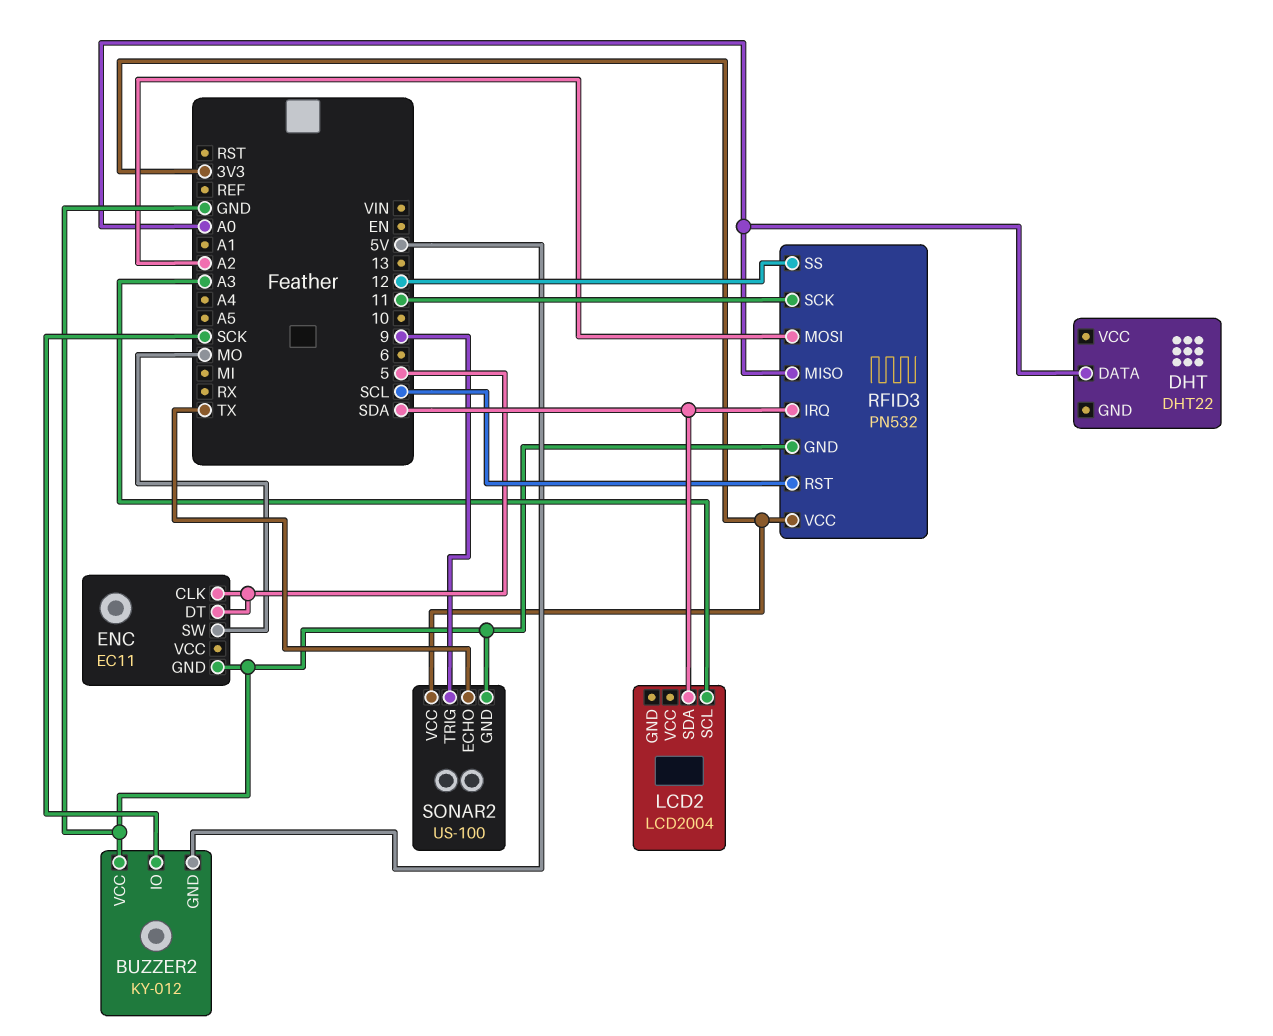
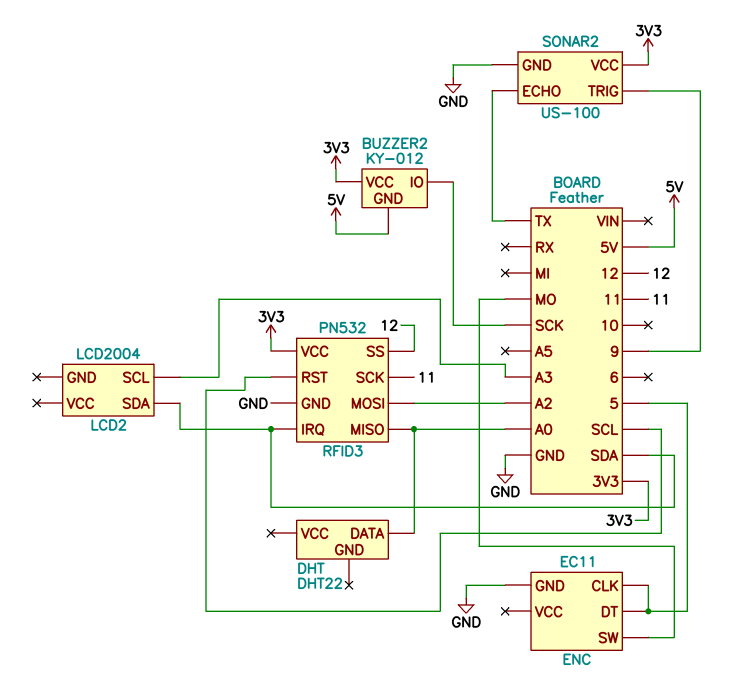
BUZZER2 pin VCC: GND -> 3V3

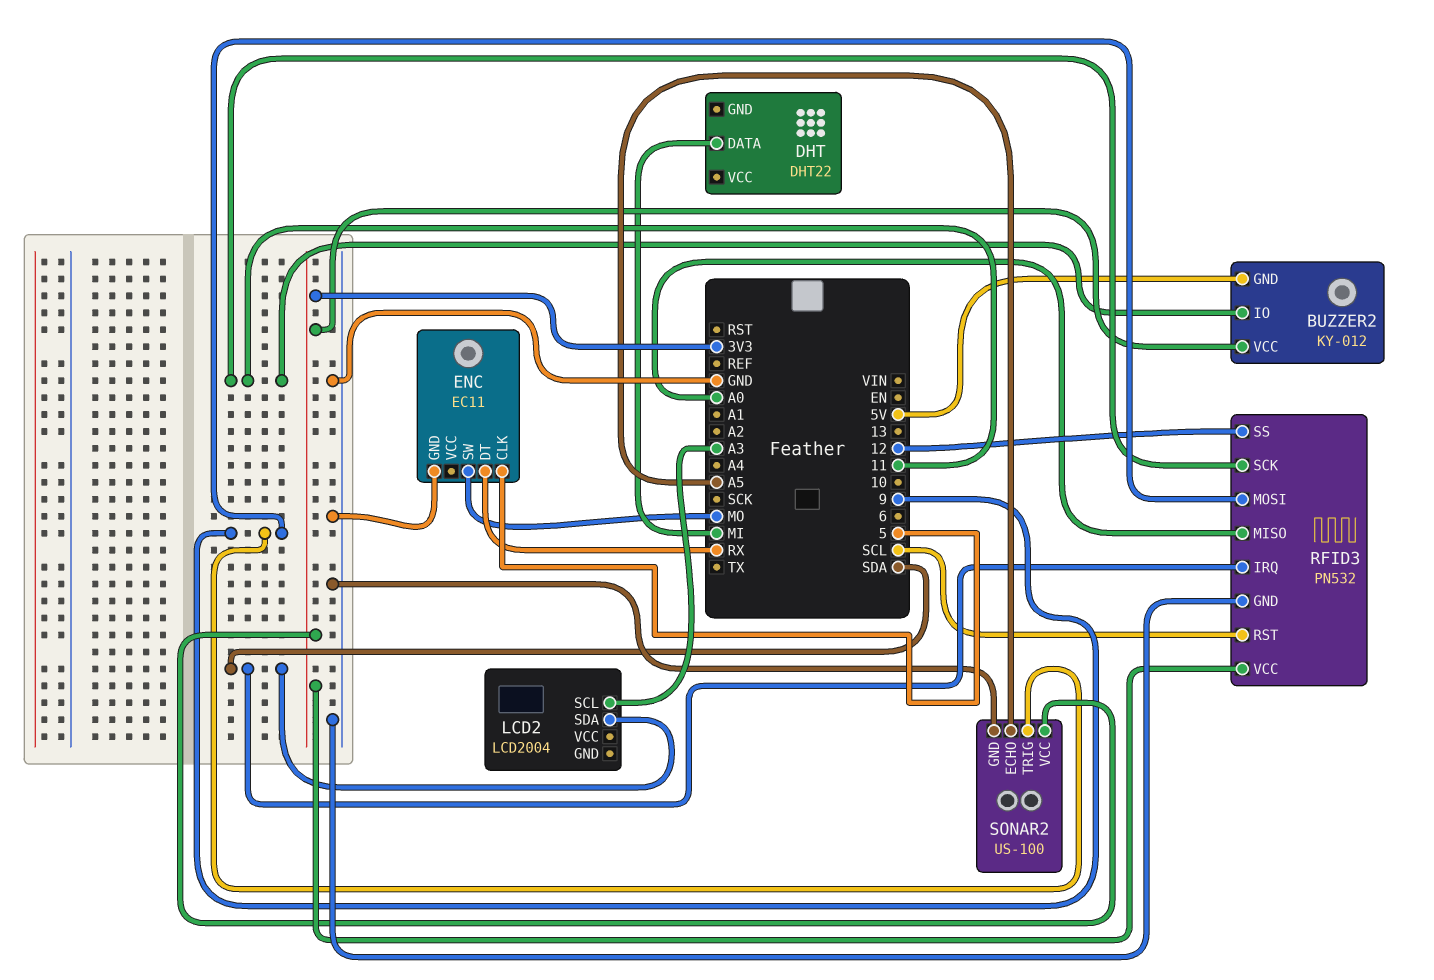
BUZZER2 pin IO: SCK -> 11
DHT pin DATA: A0 -> MI
ENC pin DT: 5 -> RX
RFID3 pin MOSI: A2 -> 9
SONAR2 pin ECHO: TX -> A5

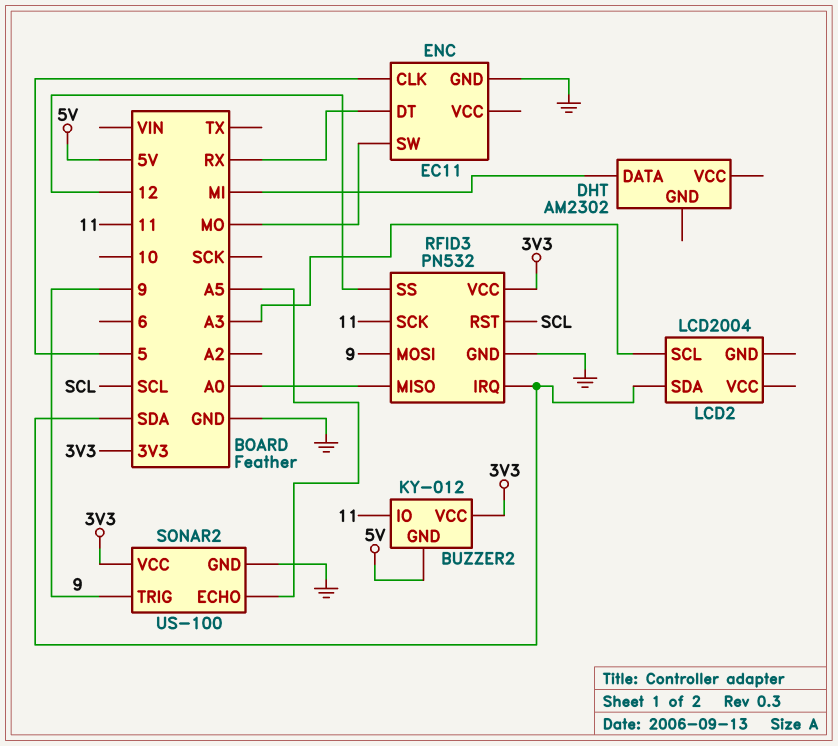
DHT: DHT22 -> AM2302

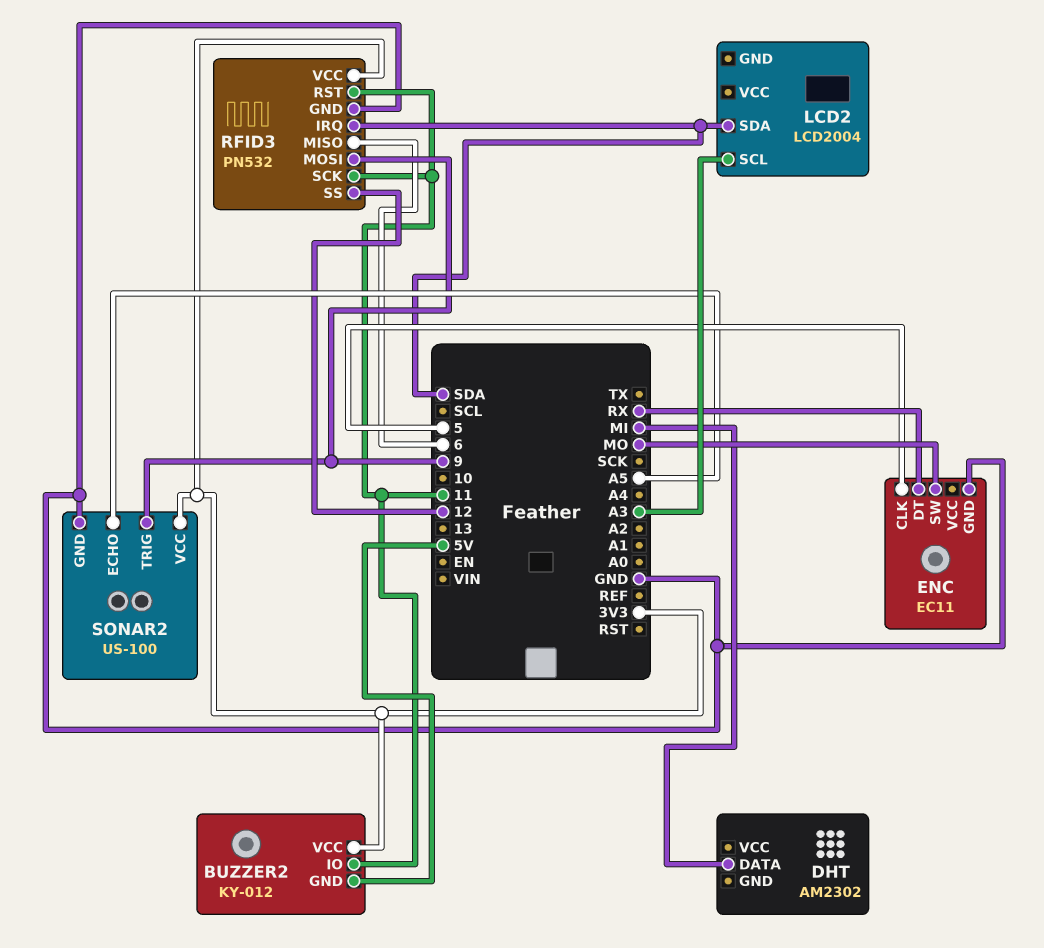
RFID3 pin MISO: A0 -> 6
RFID3 pin RST: SCL -> 11

